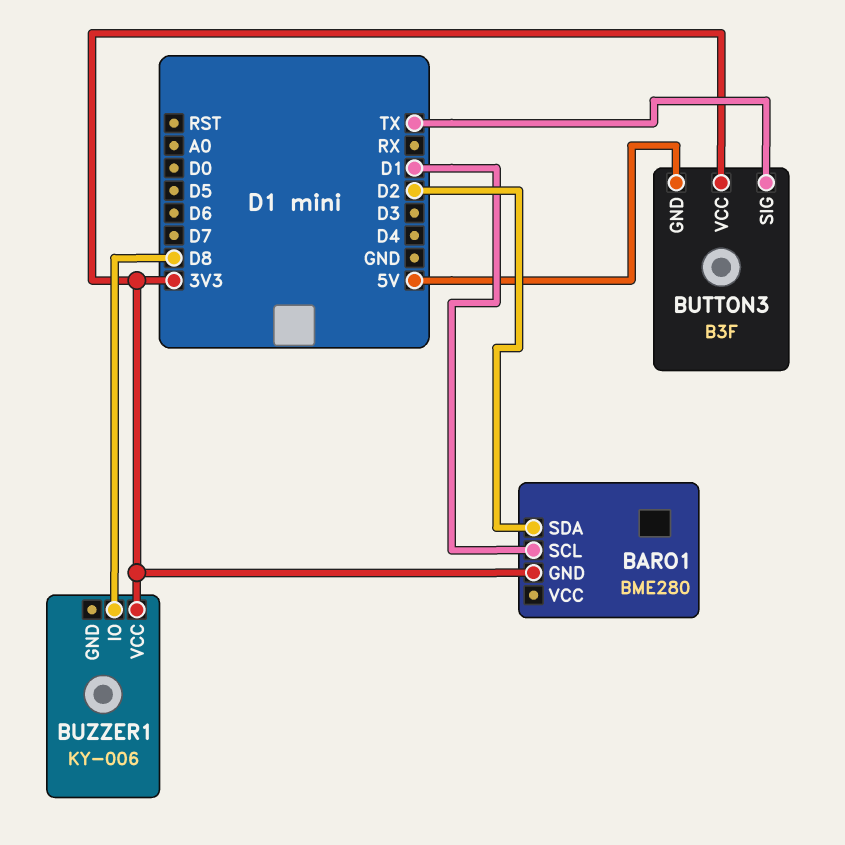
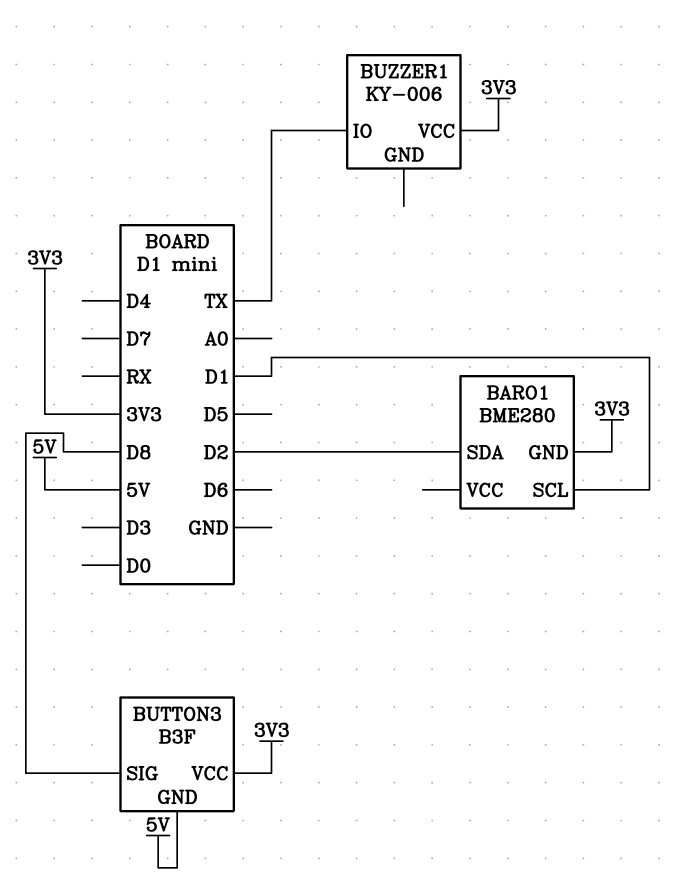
BUTTON3 pin SIG: TX -> D8
BUZZER1 pin IO: D8 -> TX

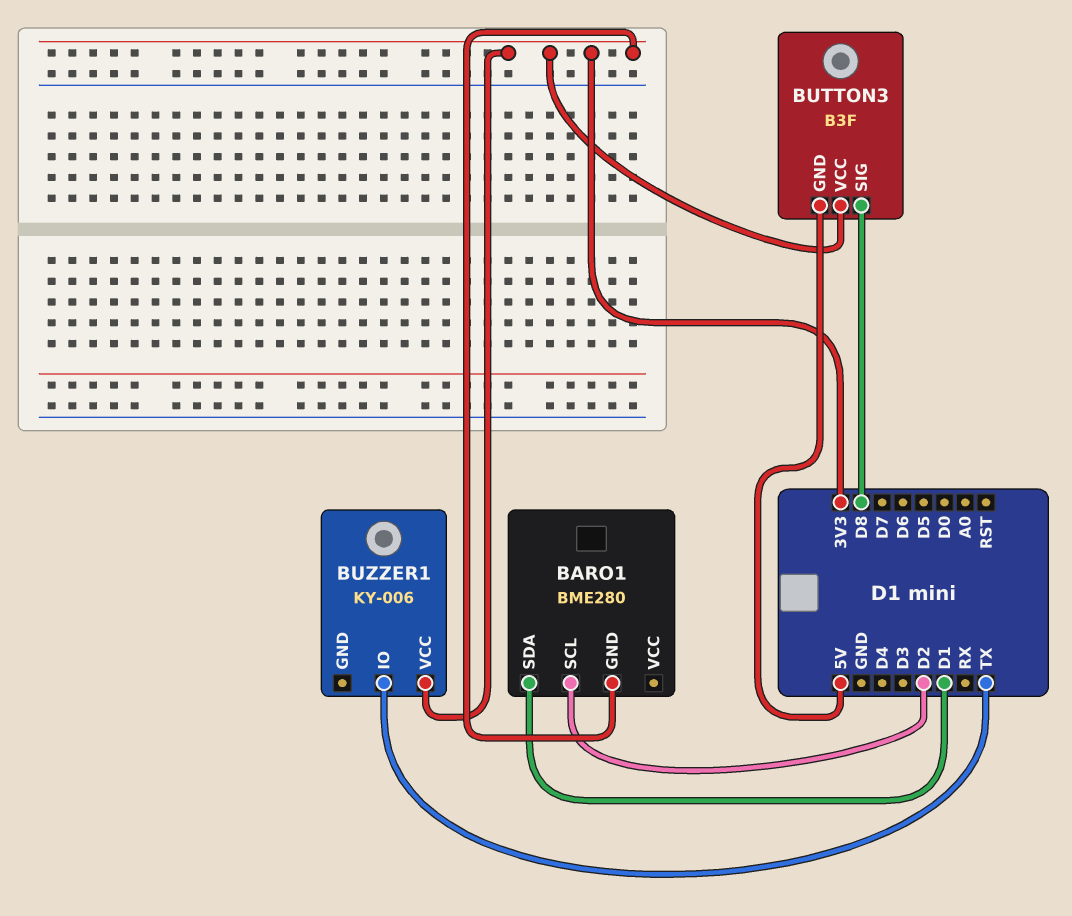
BARO1 pin SCL: D1 -> D2
BARO1 pin SDA: D2 -> D1

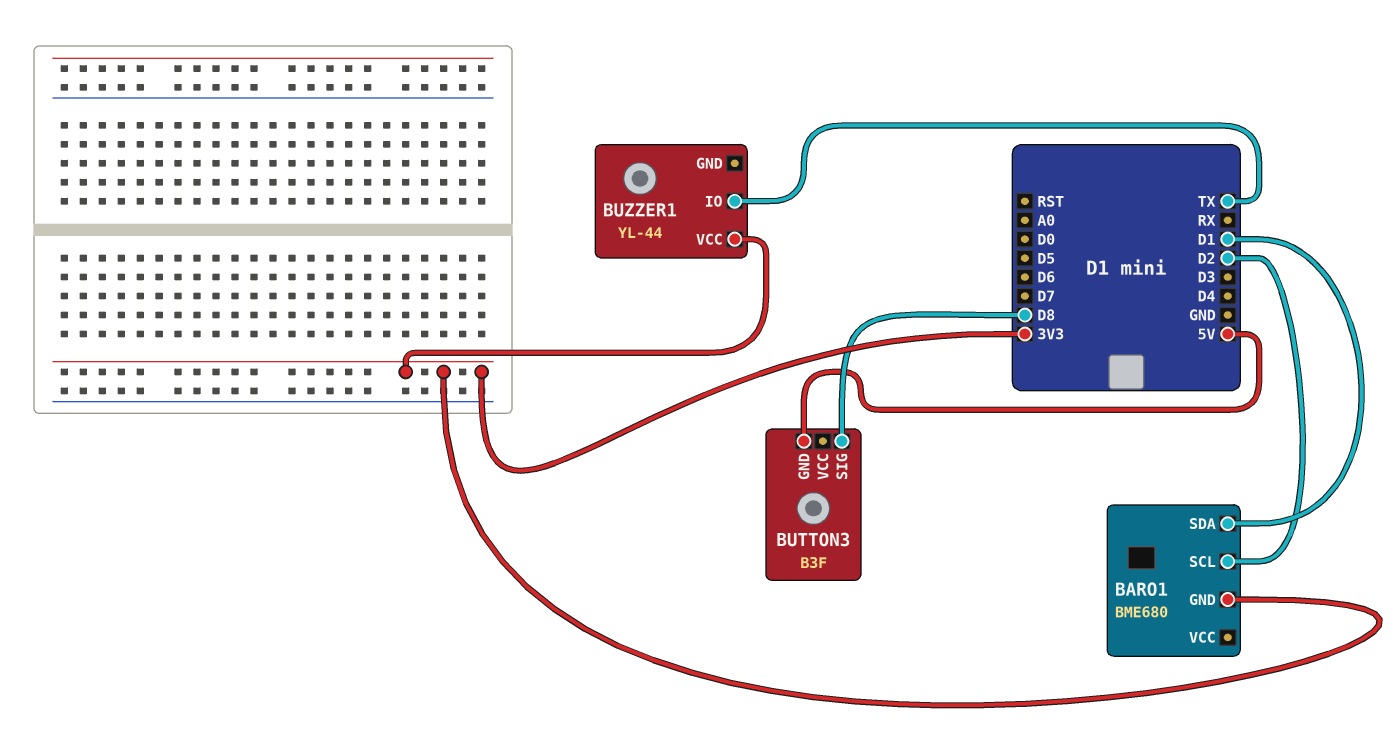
BARO1: BME280 -> BME680
BUTTON3 pin VCC: 3V3 -> none
BUZZER1: KY-006 -> YL-44

